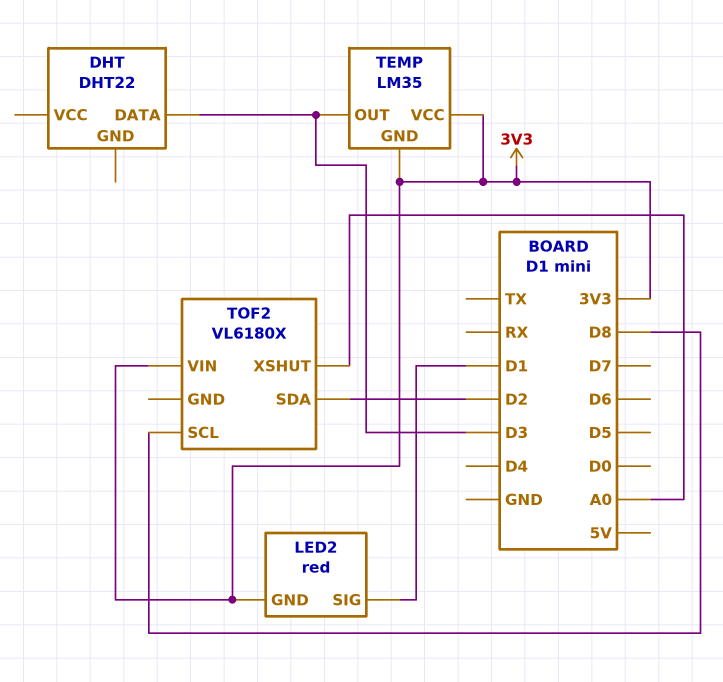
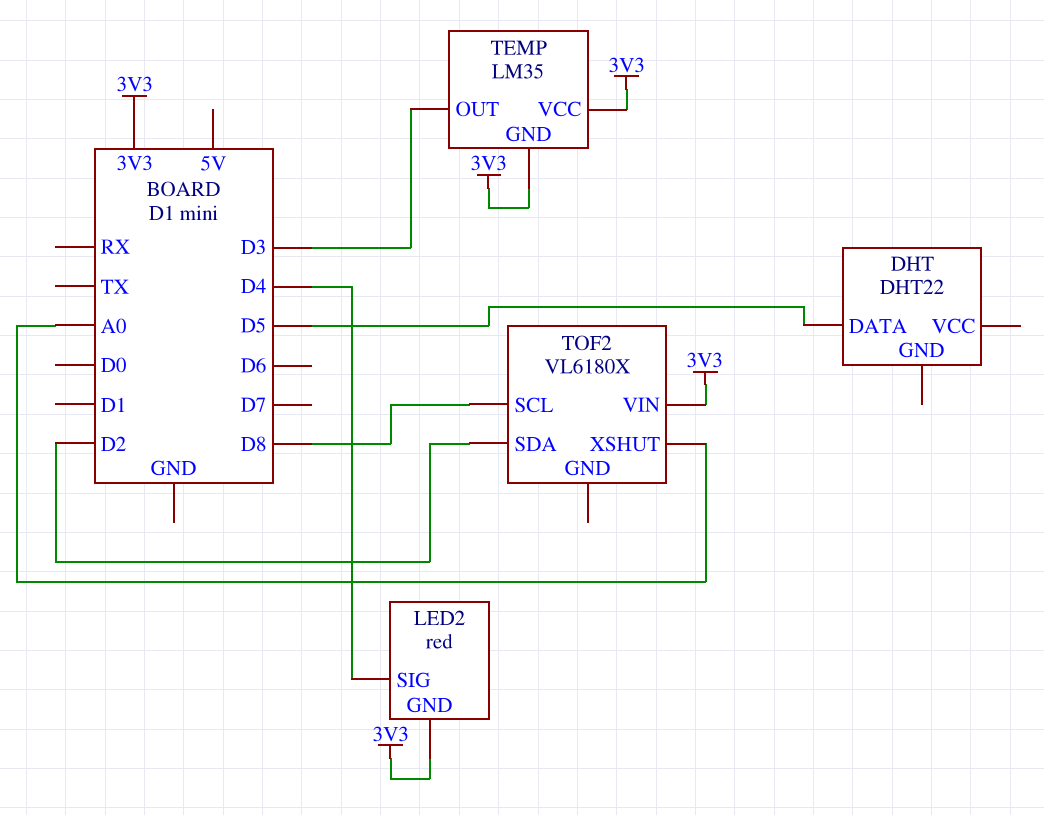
DHT pin DATA: D3 -> D5
LED2 pin SIG: D1 -> D4

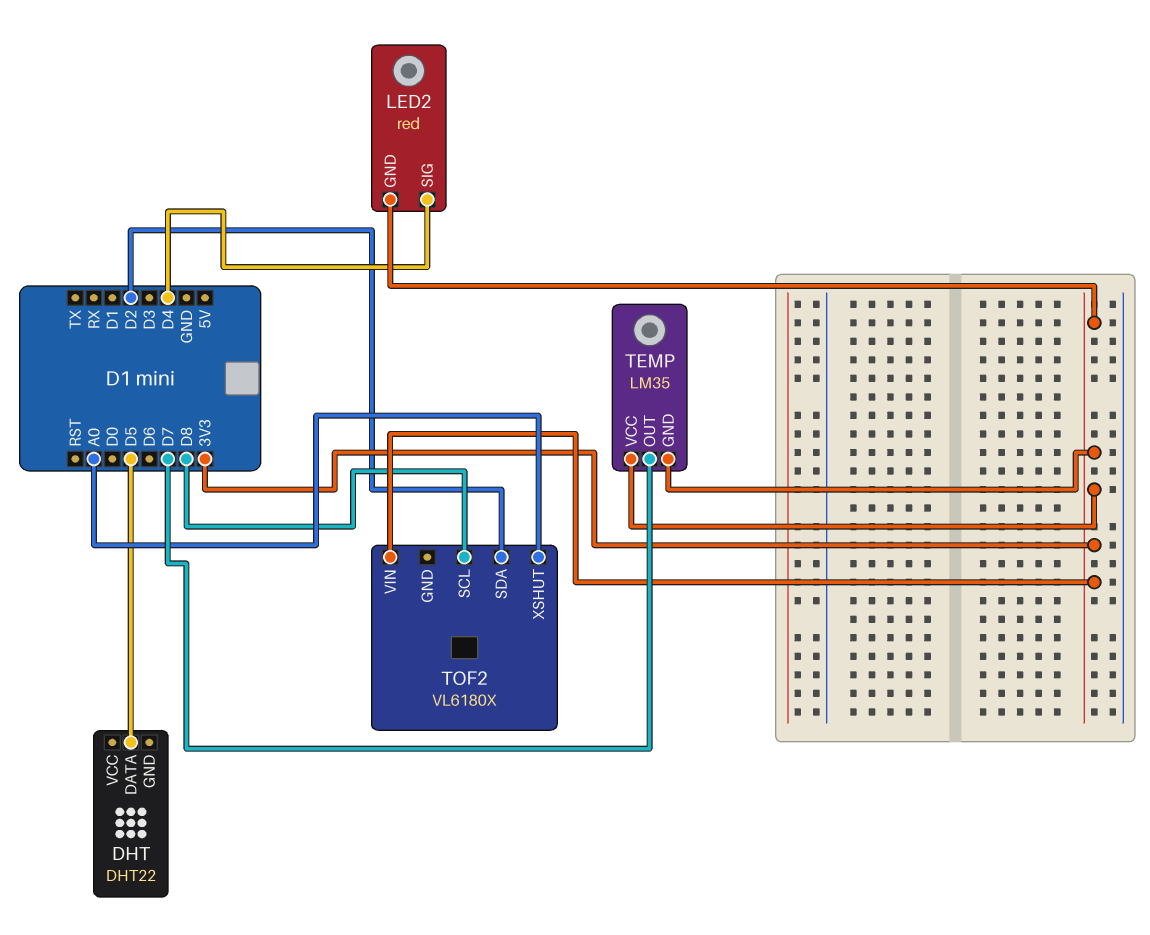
TEMP pin OUT: D3 -> D7

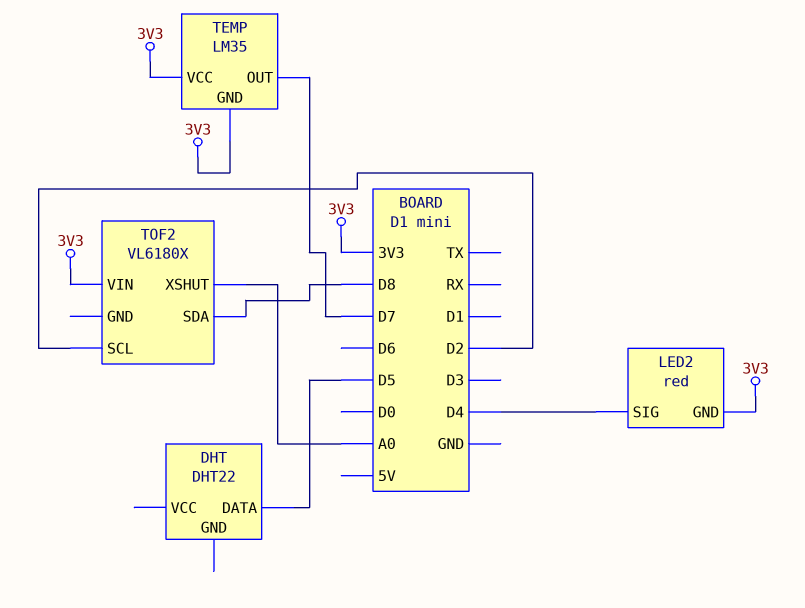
TOF2 pin SCL: D8 -> D2
TOF2 pin SDA: D2 -> D8

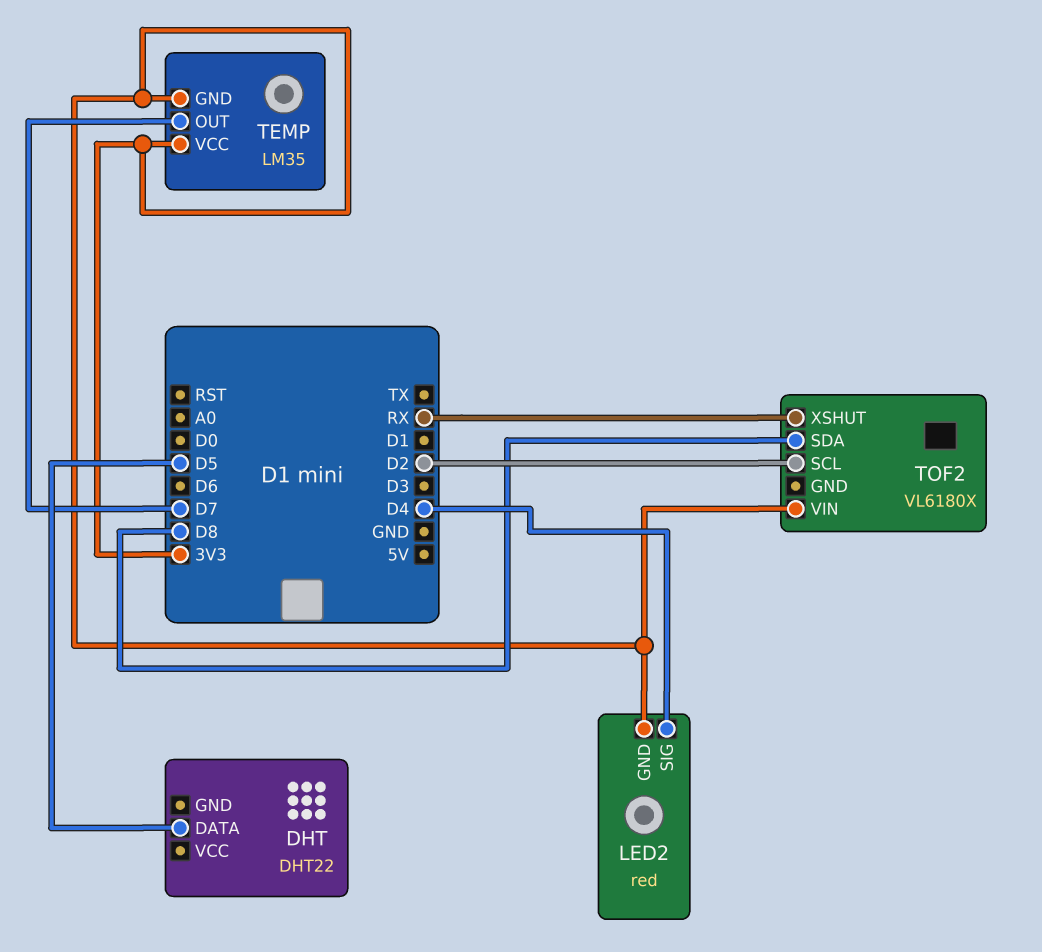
TOF2 pin XSHUT: A0 -> RX

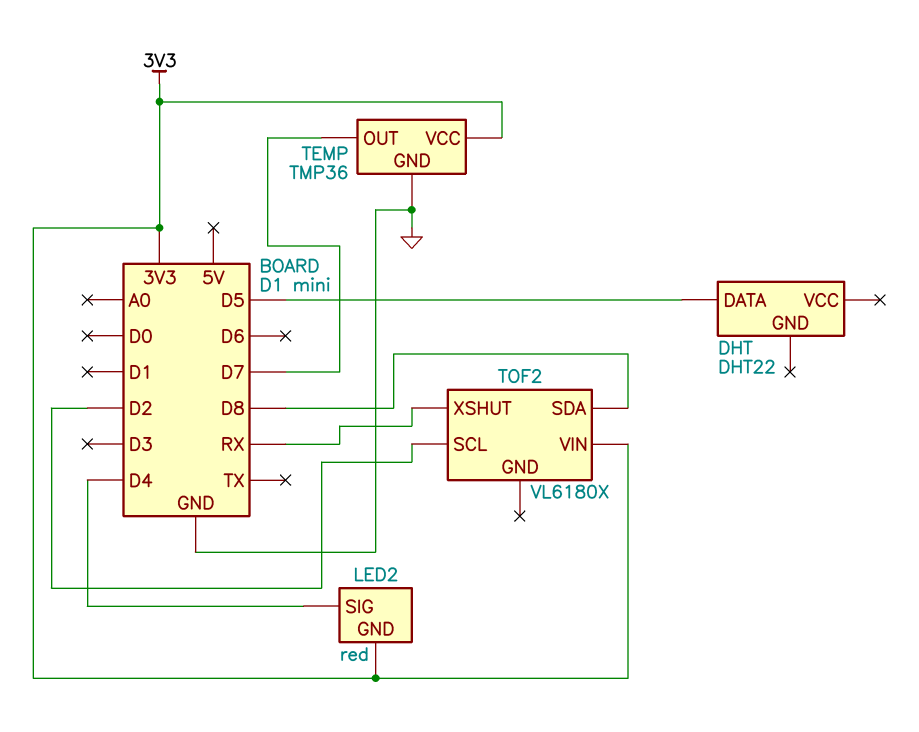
TEMP: LM35 -> TMP36
TEMP pin GND: 3V3 -> GND

